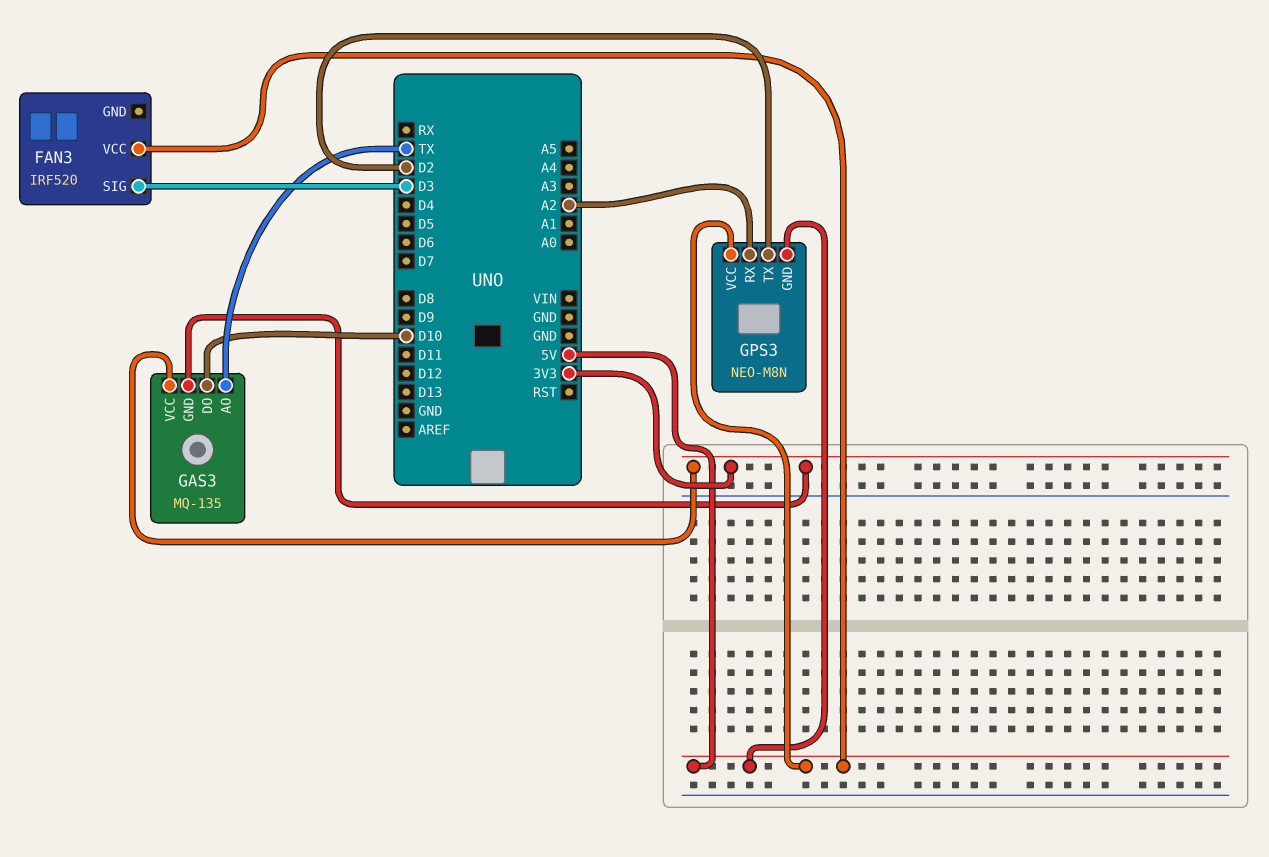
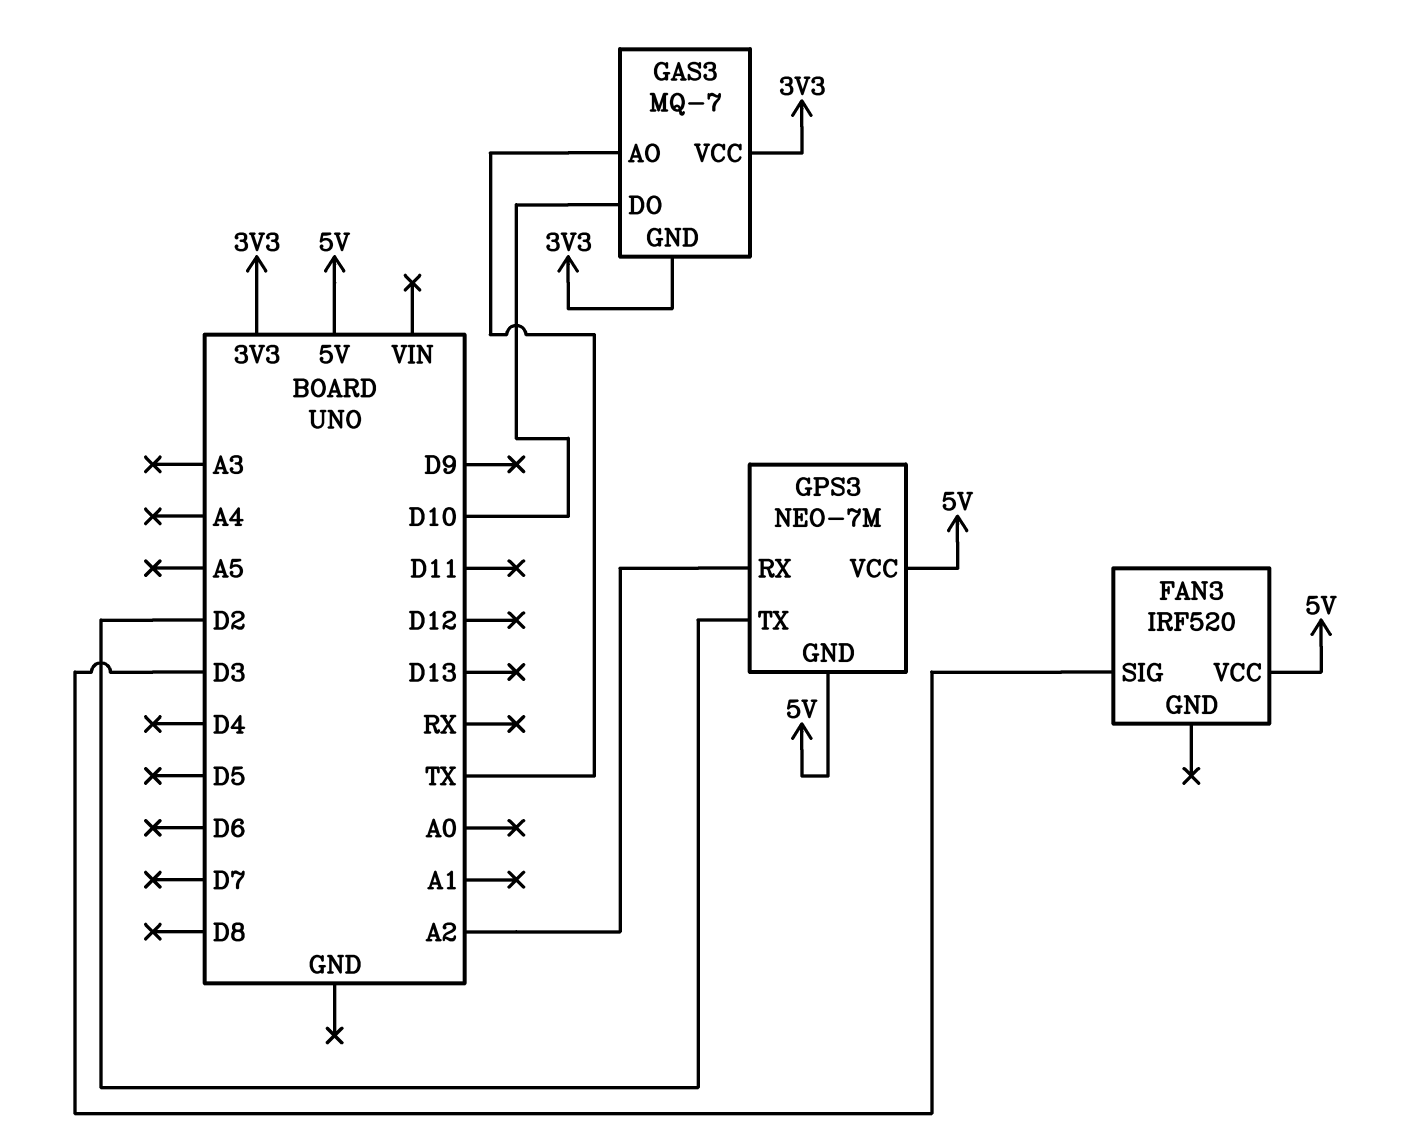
GAS3: MQ-135 -> MQ-7
GPS3: NEO-M8N -> NEO-7M

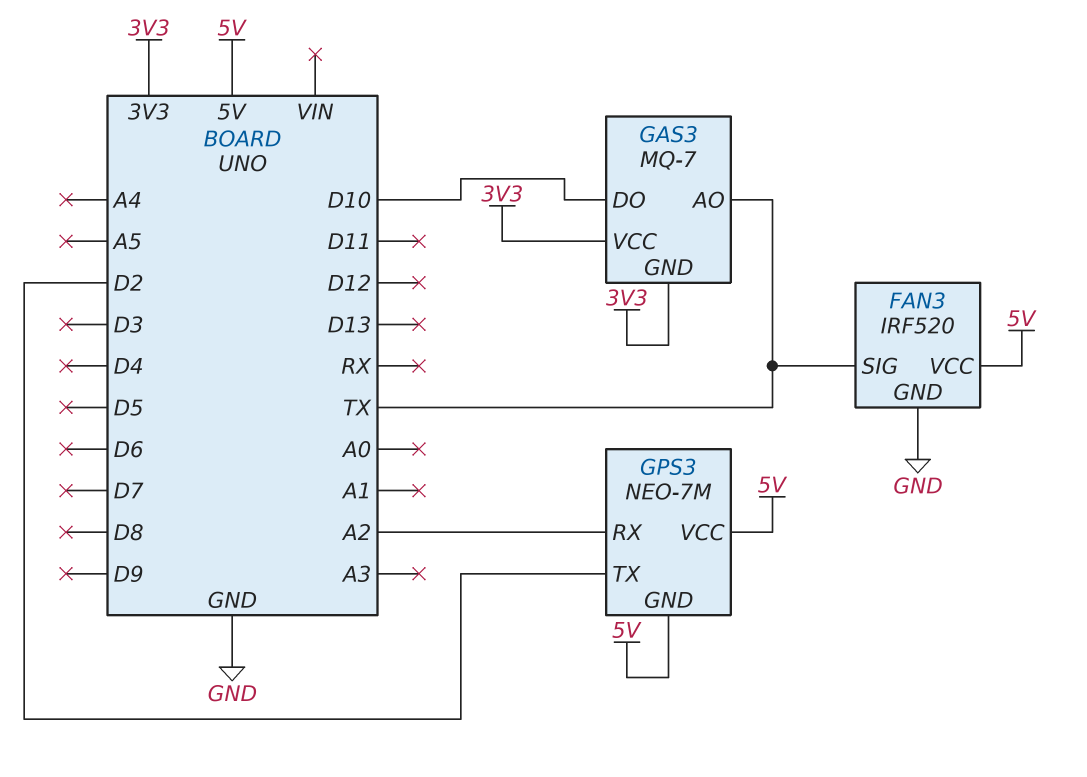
FAN3 pin GND: none -> GND
FAN3 pin SIG: D3 -> TX

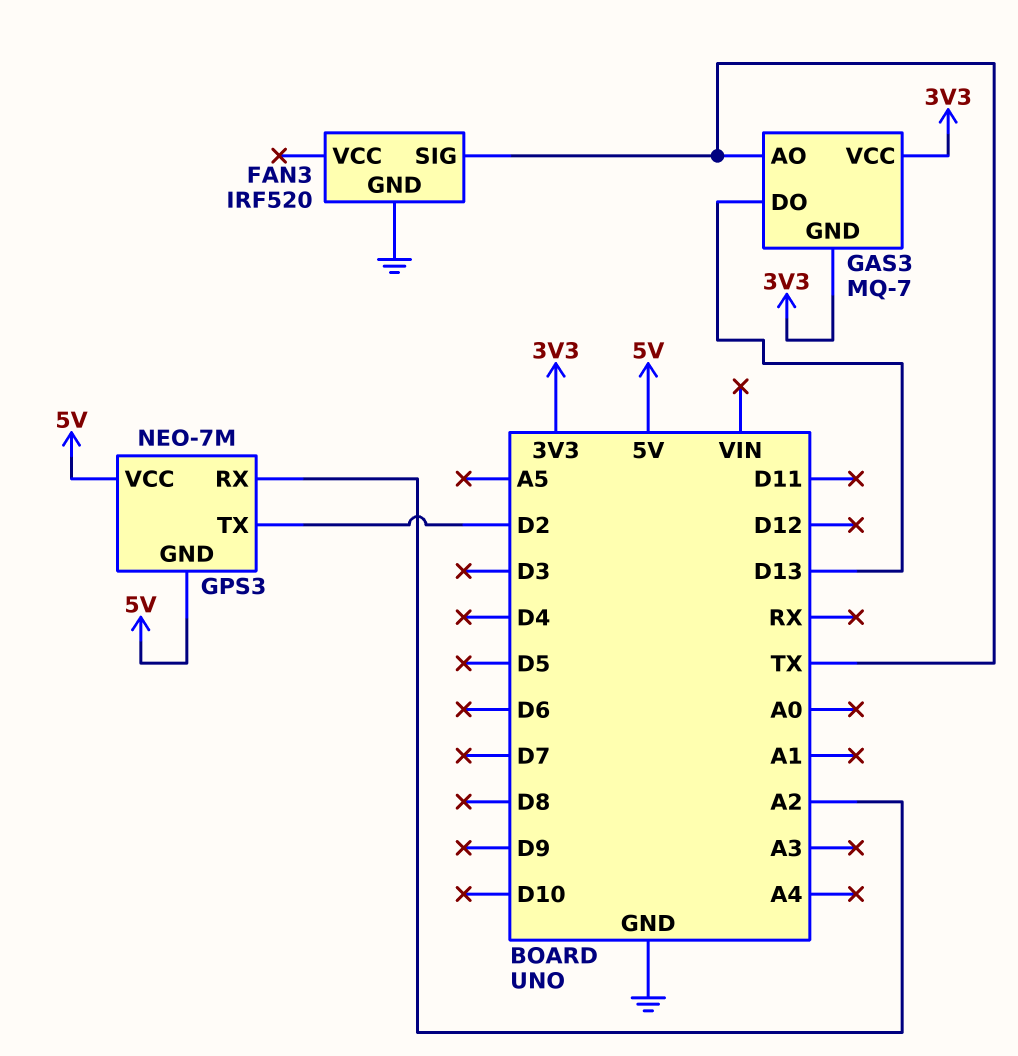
FAN3 pin VCC: 5V -> none
GAS3 pin DO: D10 -> D13

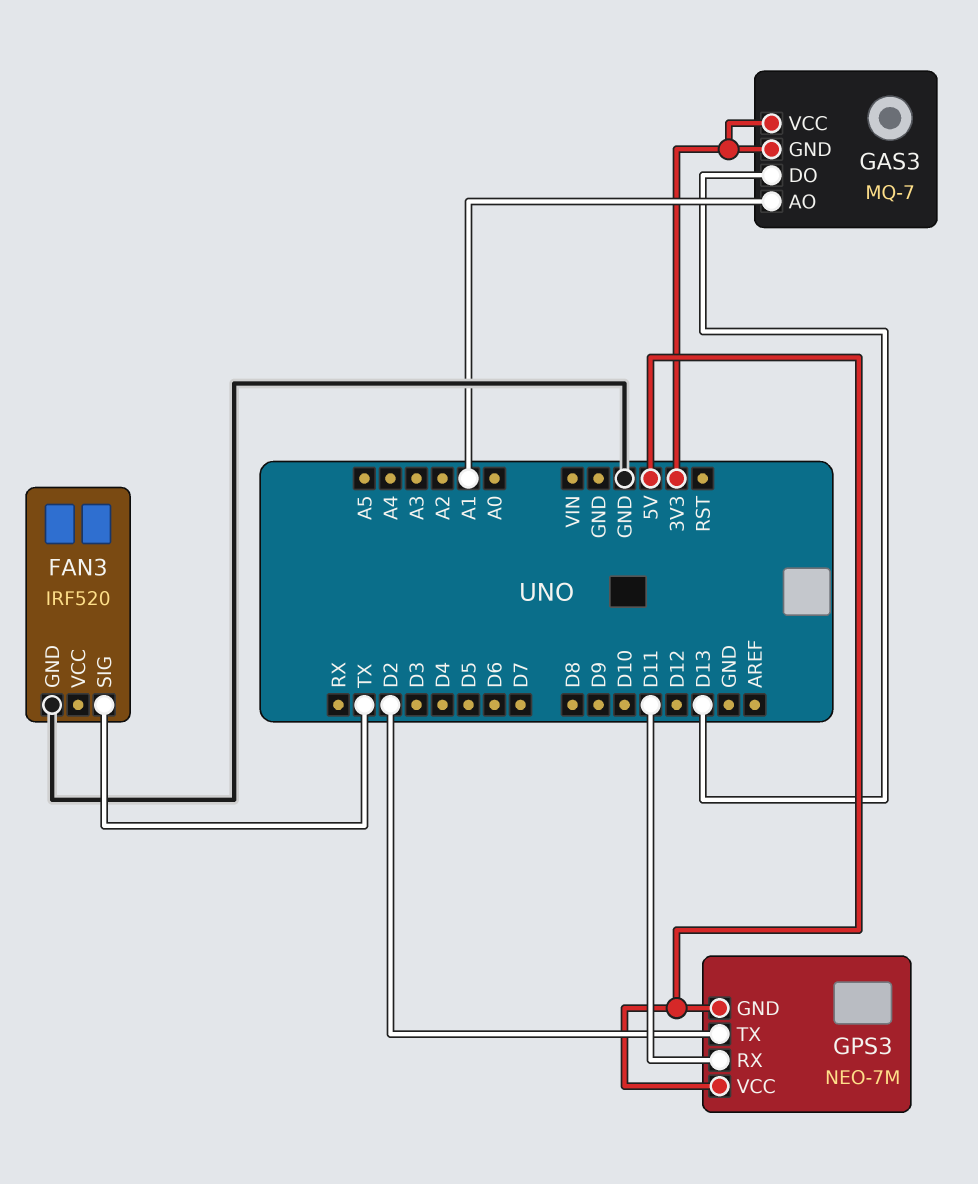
GAS3 pin AO: TX -> A1
GPS3 pin RX: A2 -> D11

